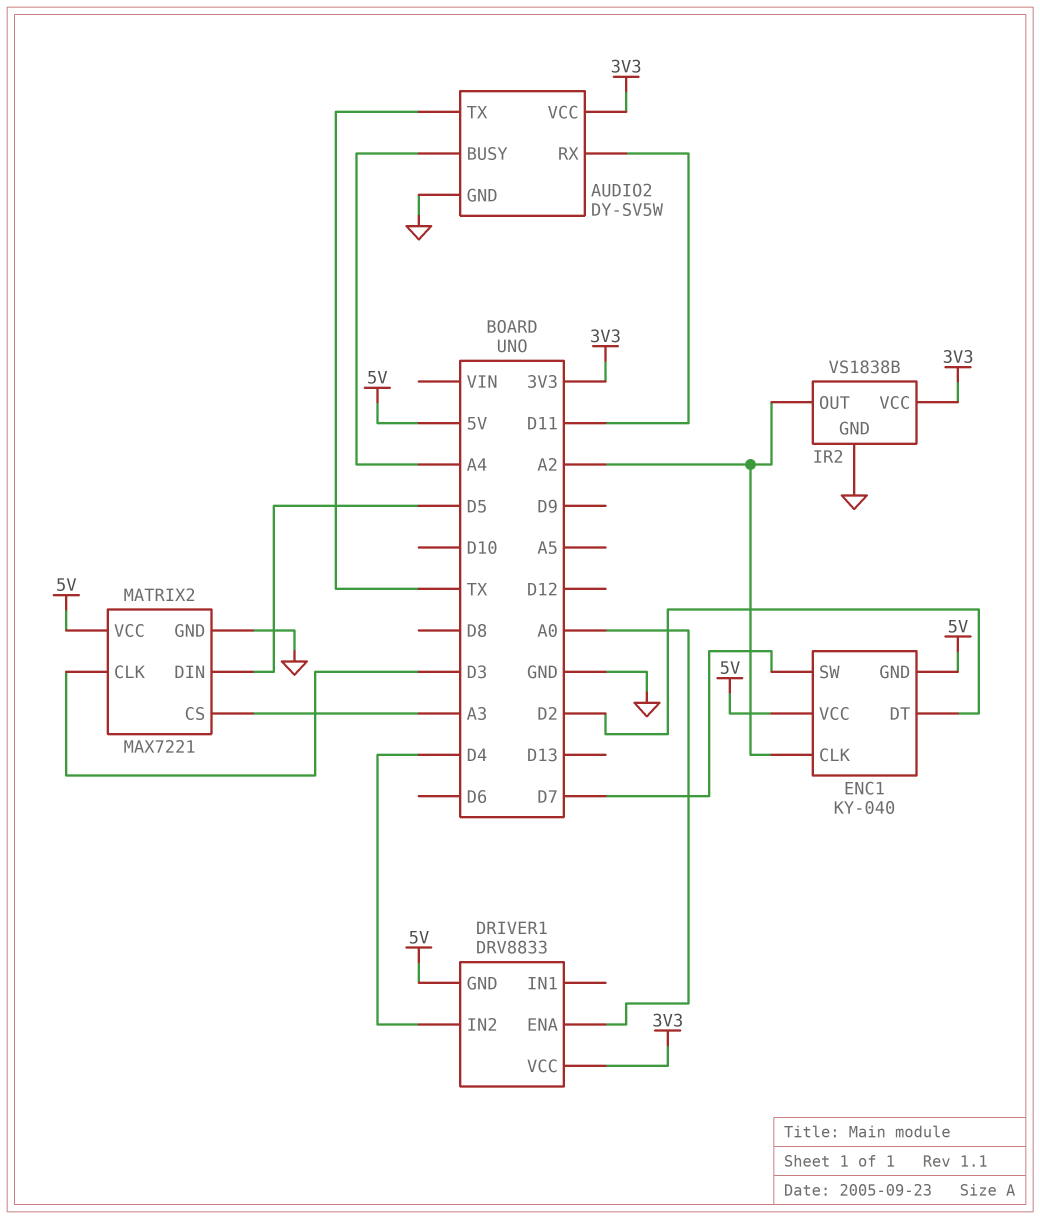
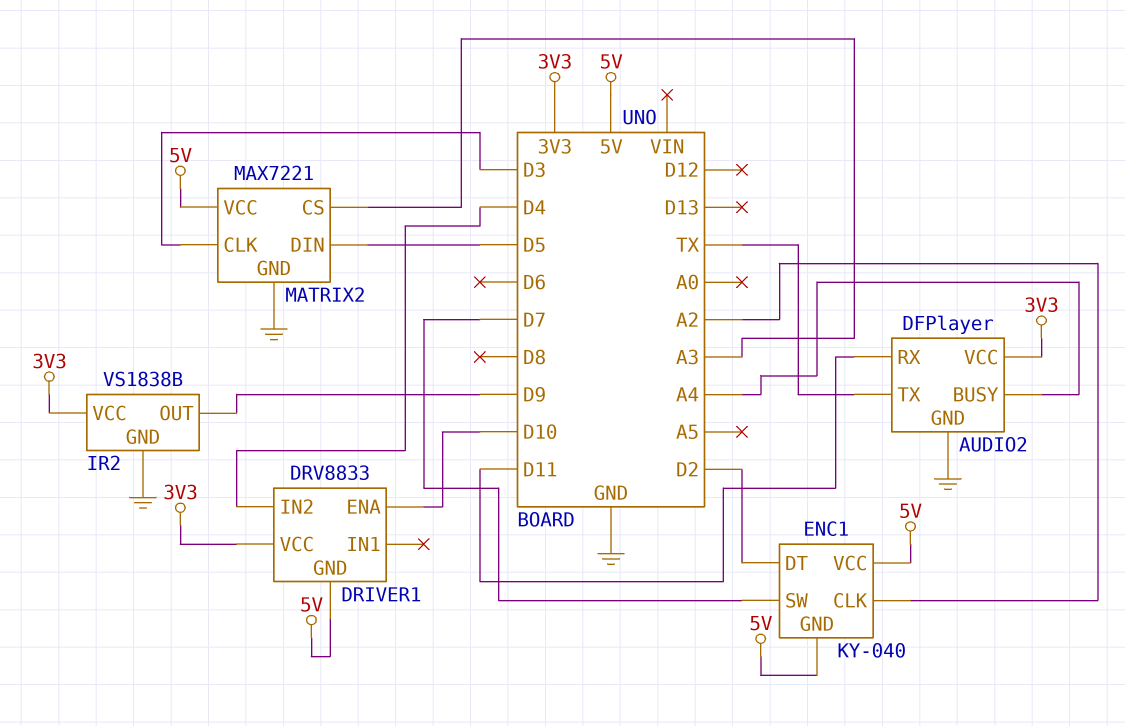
AUDIO2: DY-SV5W -> DFPlayer
DRIVER1 pin ENA: A0 -> D10
IR2 pin OUT: A2 -> D9

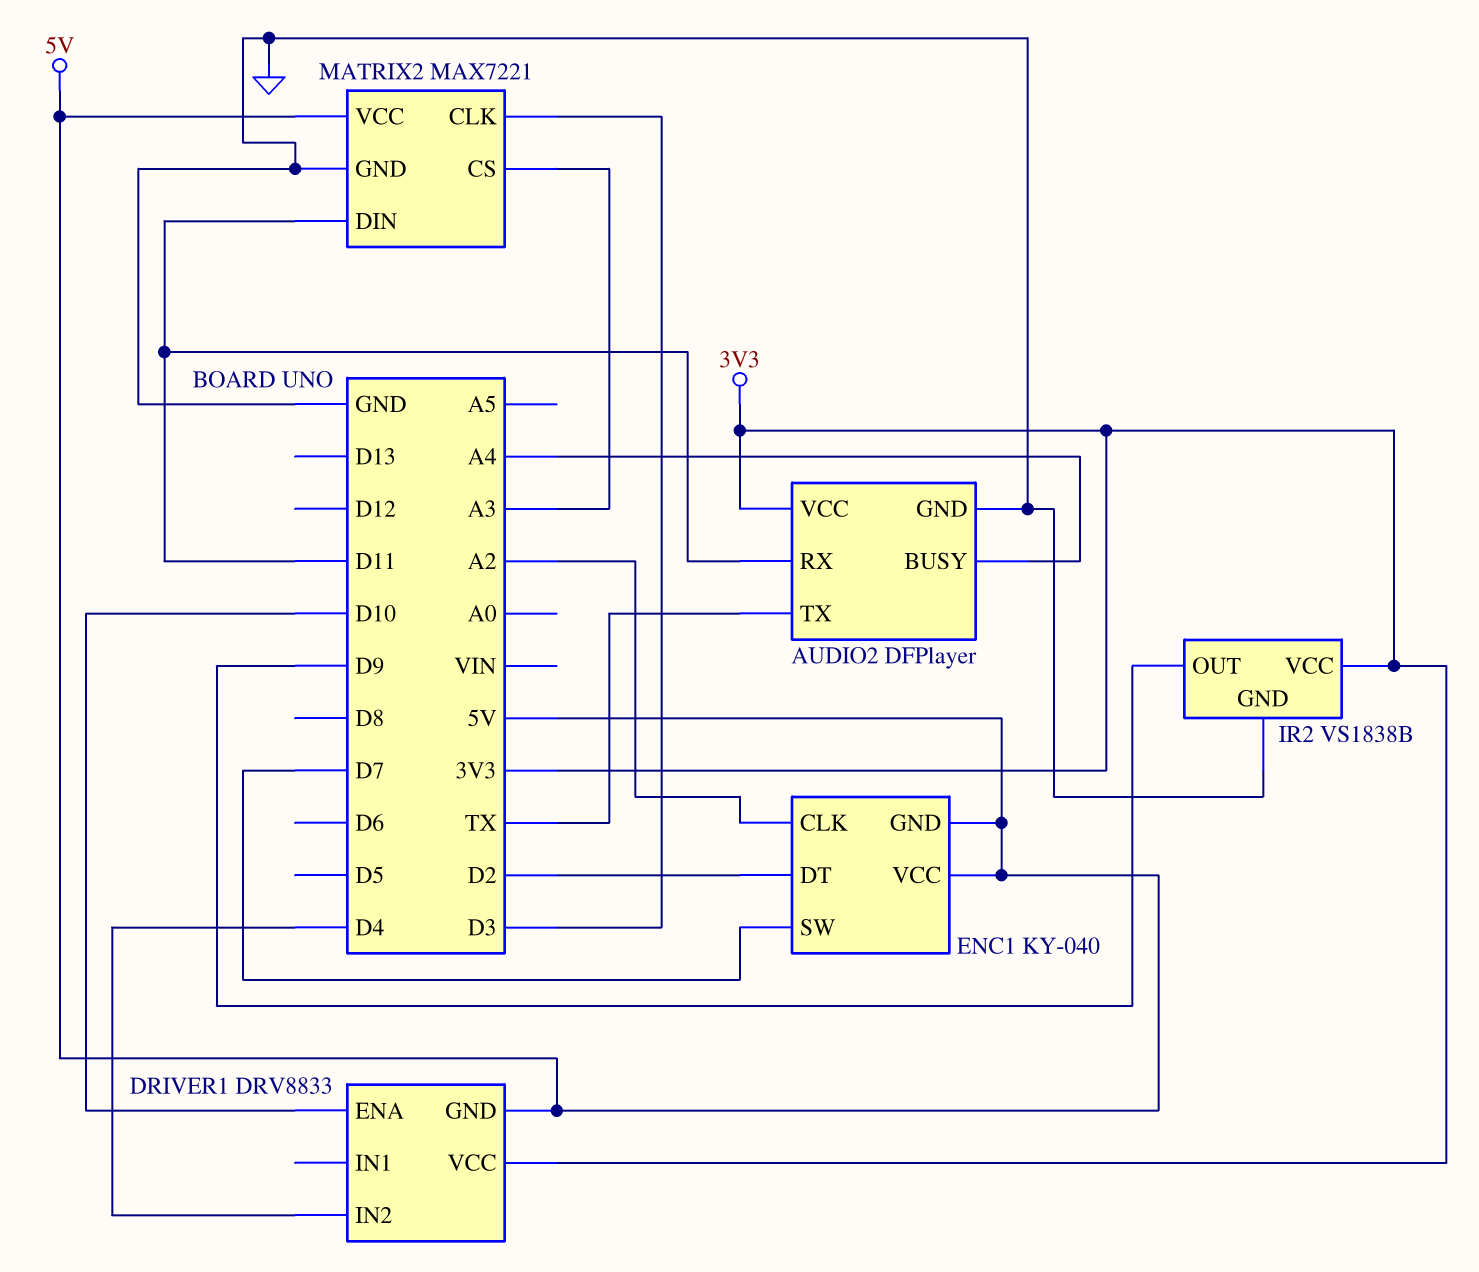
MATRIX2 pin DIN: D5 -> D11

